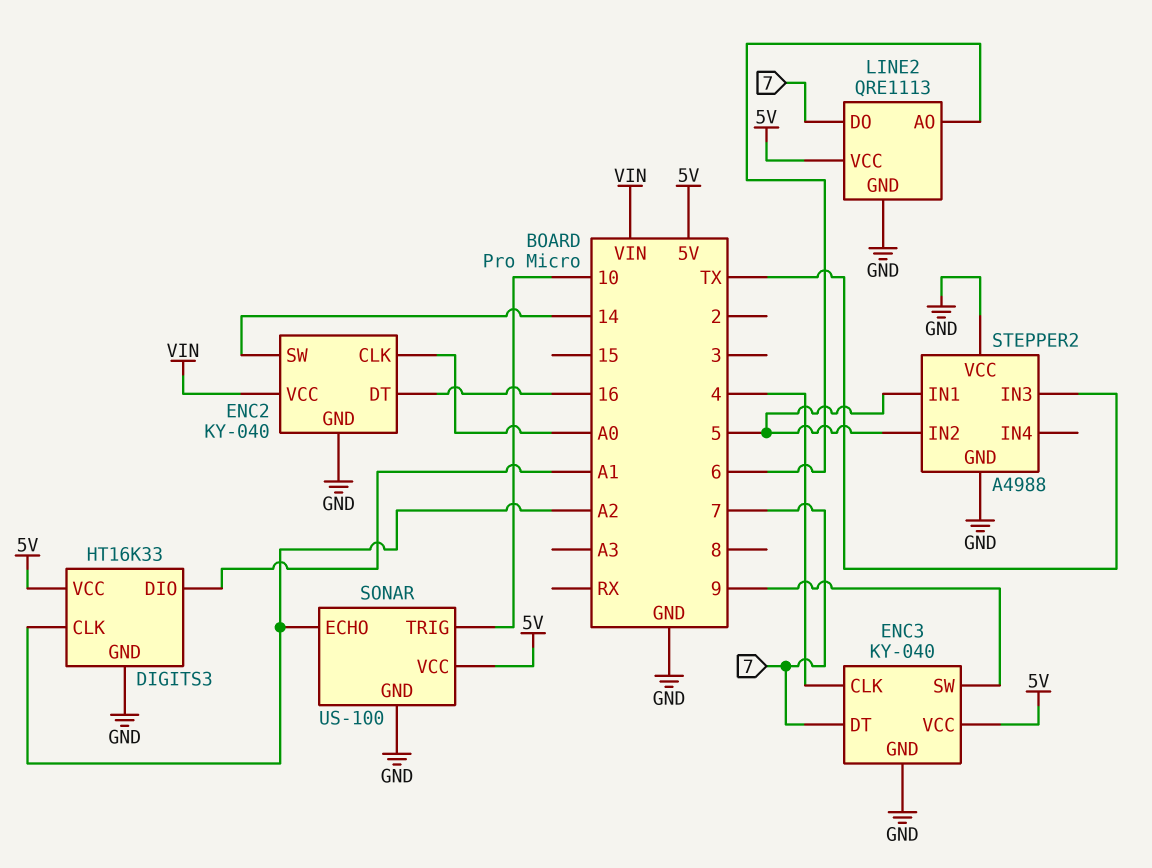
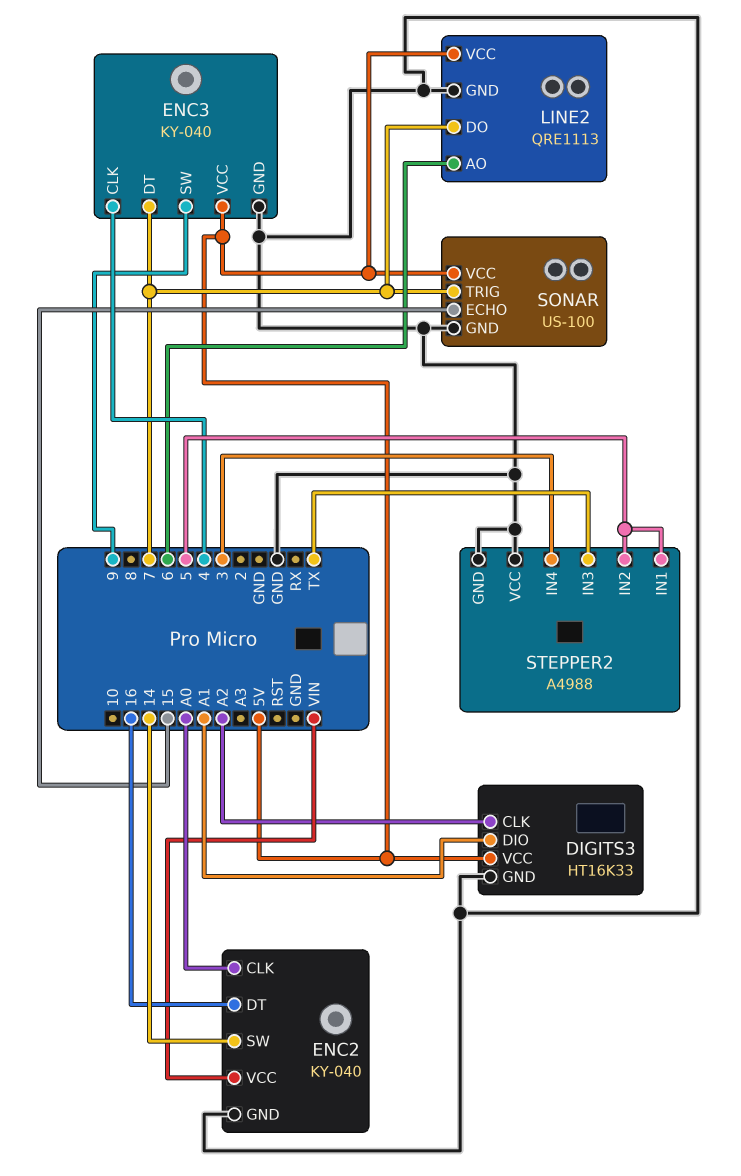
SONAR pin ECHO: A2 -> 15
SONAR pin TRIG: 10 -> 7
STEPPER2 pin IN4: none -> 3

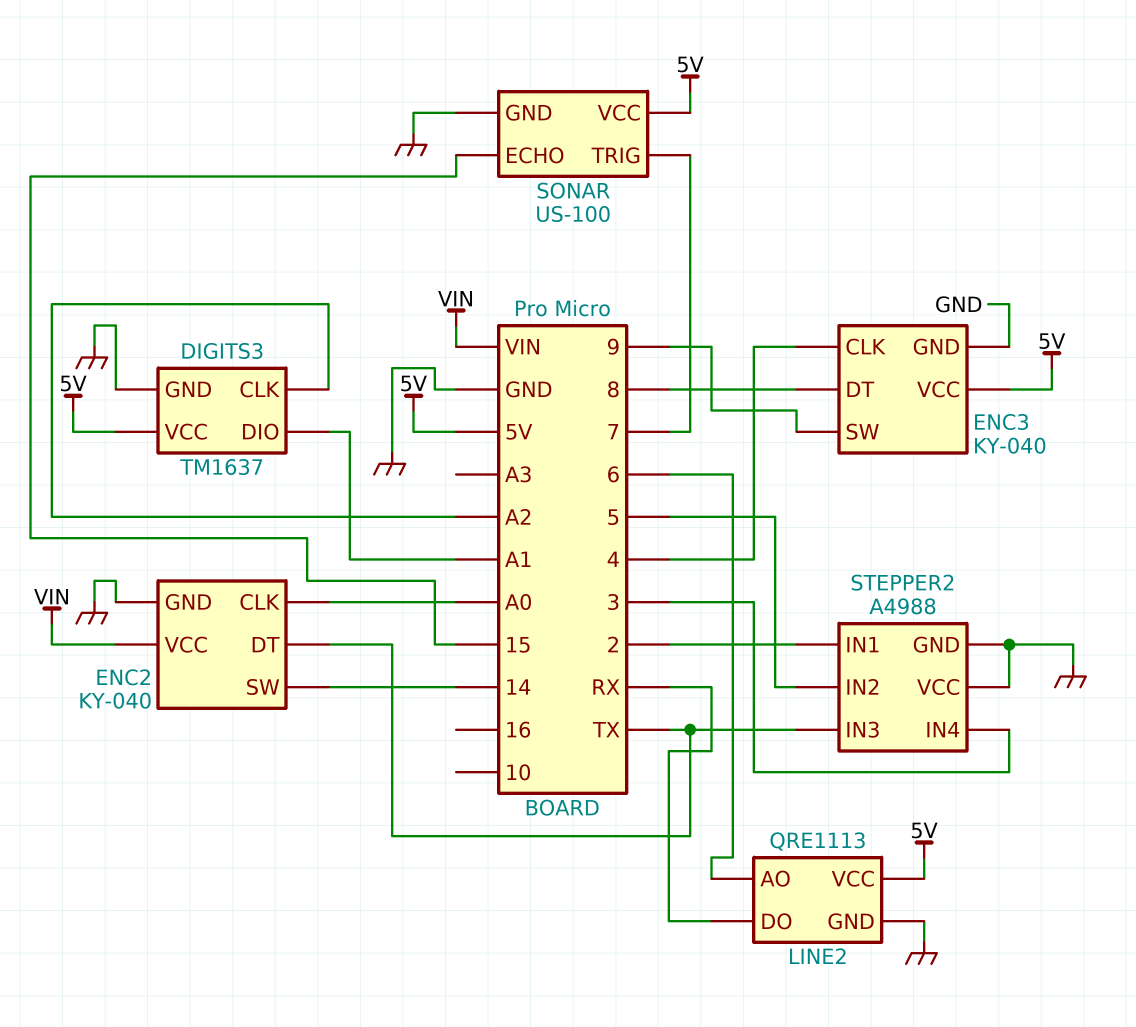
DIGITS3: HT16K33 -> TM1637
ENC2 pin DT: 16 -> TX
ENC3 pin DT: 7 -> 8
LINE2 pin DO: 7 -> RX
STEPPER2 pin IN1: 5 -> 2

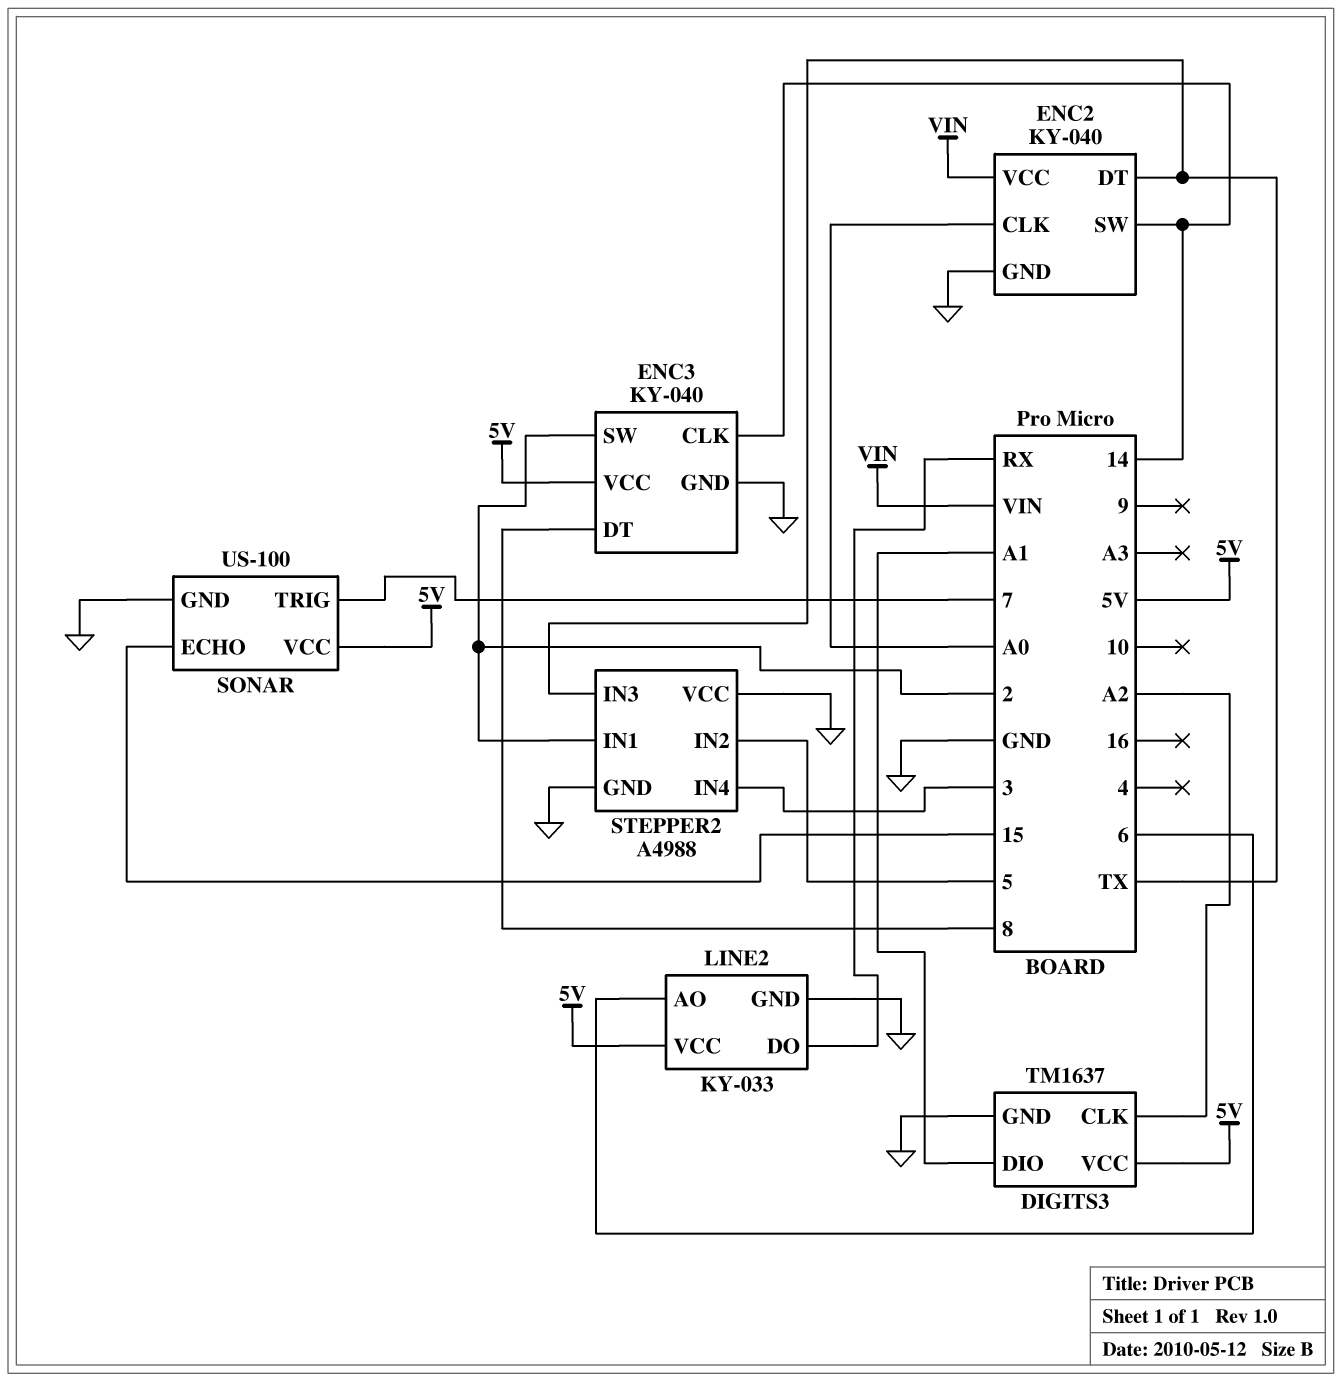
ENC3 pin CLK: 4 -> 14
ENC3 pin SW: 9 -> 2
LINE2: QRE1113 -> KY-033

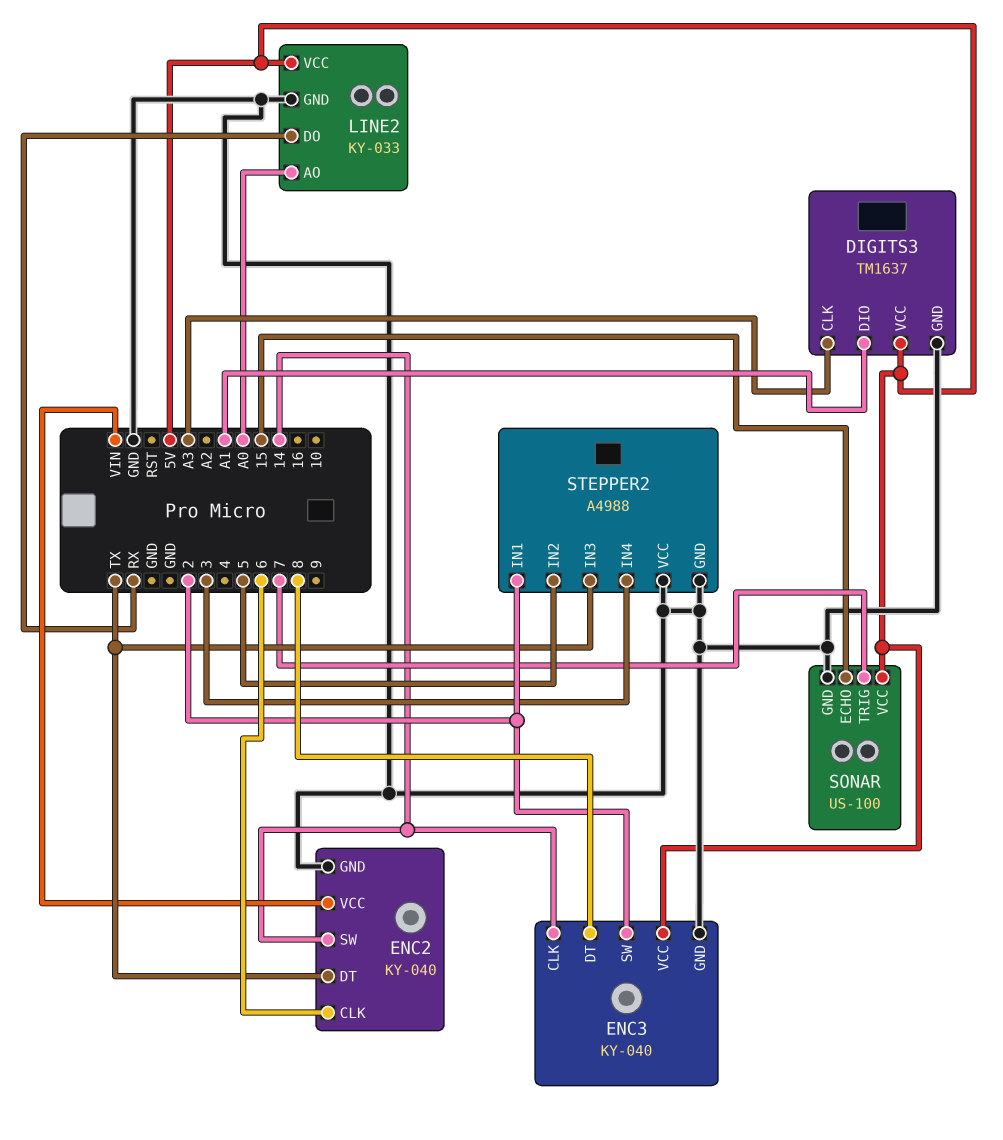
DIGITS3 pin CLK: A2 -> A3
ENC2 pin CLK: A0 -> 6
LINE2 pin AO: 6 -> A0

